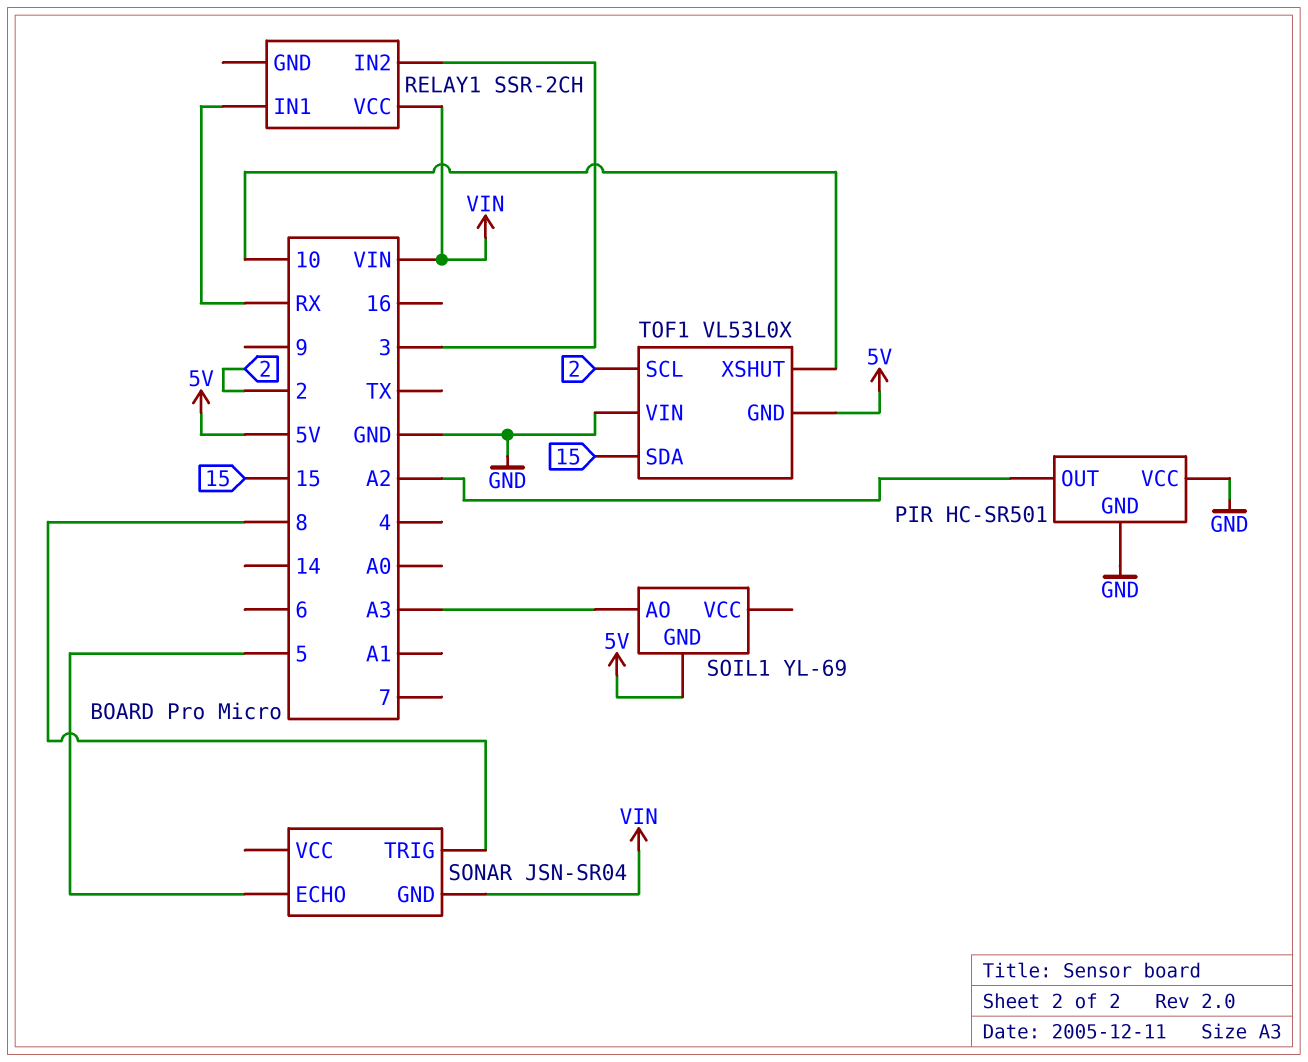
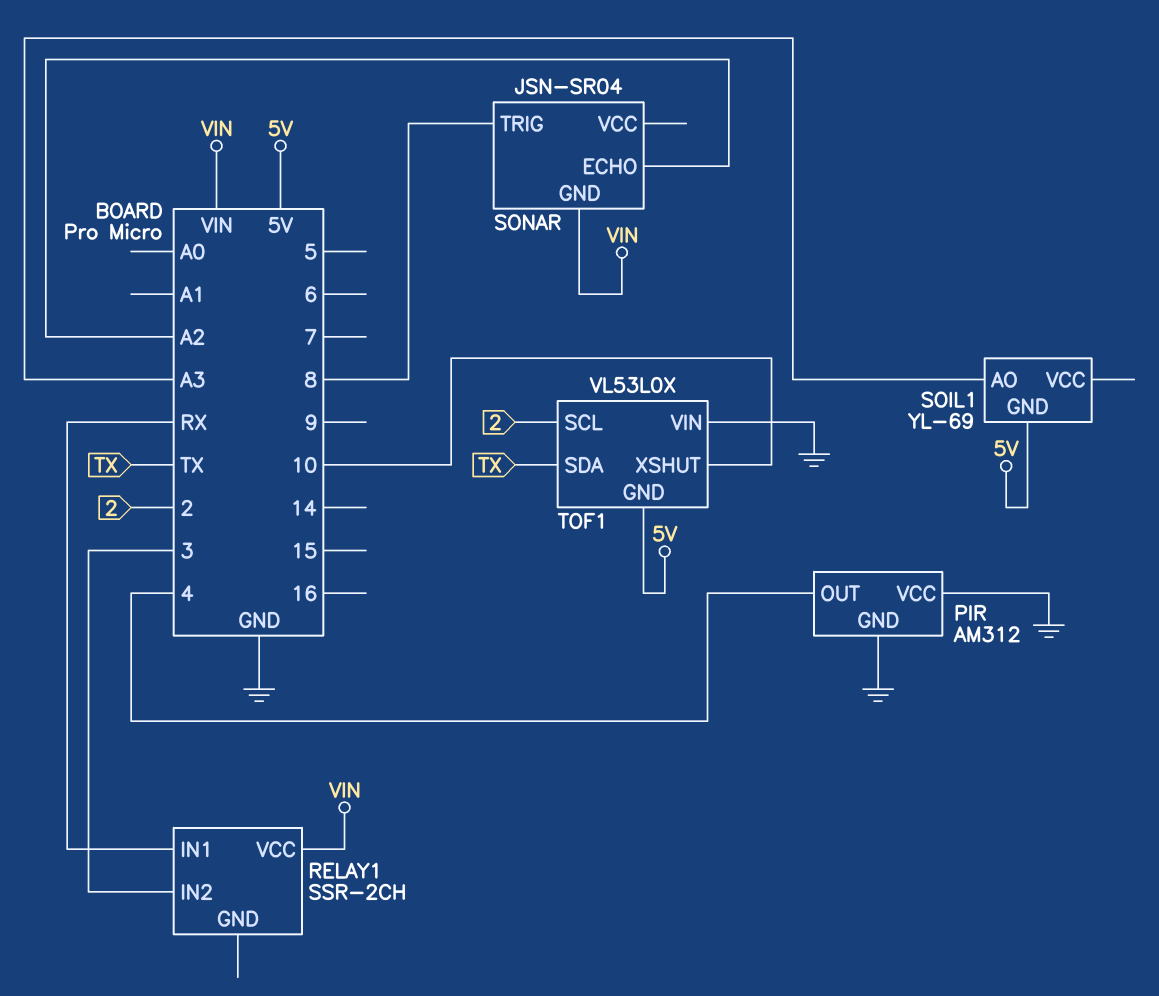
PIR: HC-SR501 -> AM312
PIR pin OUT: A2 -> 4
SONAR pin ECHO: 5 -> A2
TOF1 pin SDA: 15 -> TX

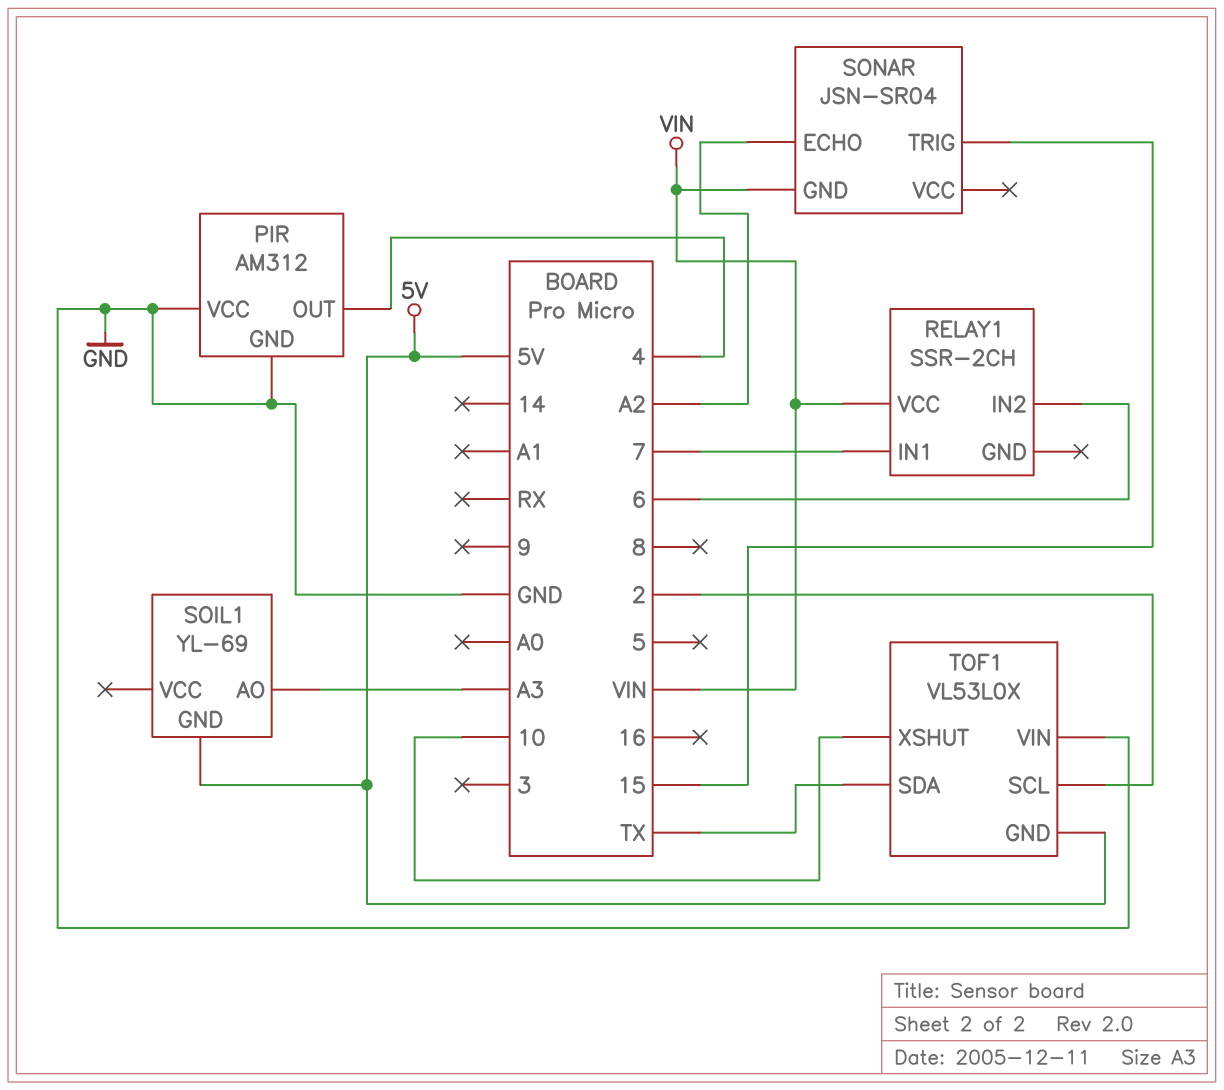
RELAY1 pin IN1: RX -> 7
RELAY1 pin IN2: 3 -> 6
SONAR pin TRIG: 8 -> 15

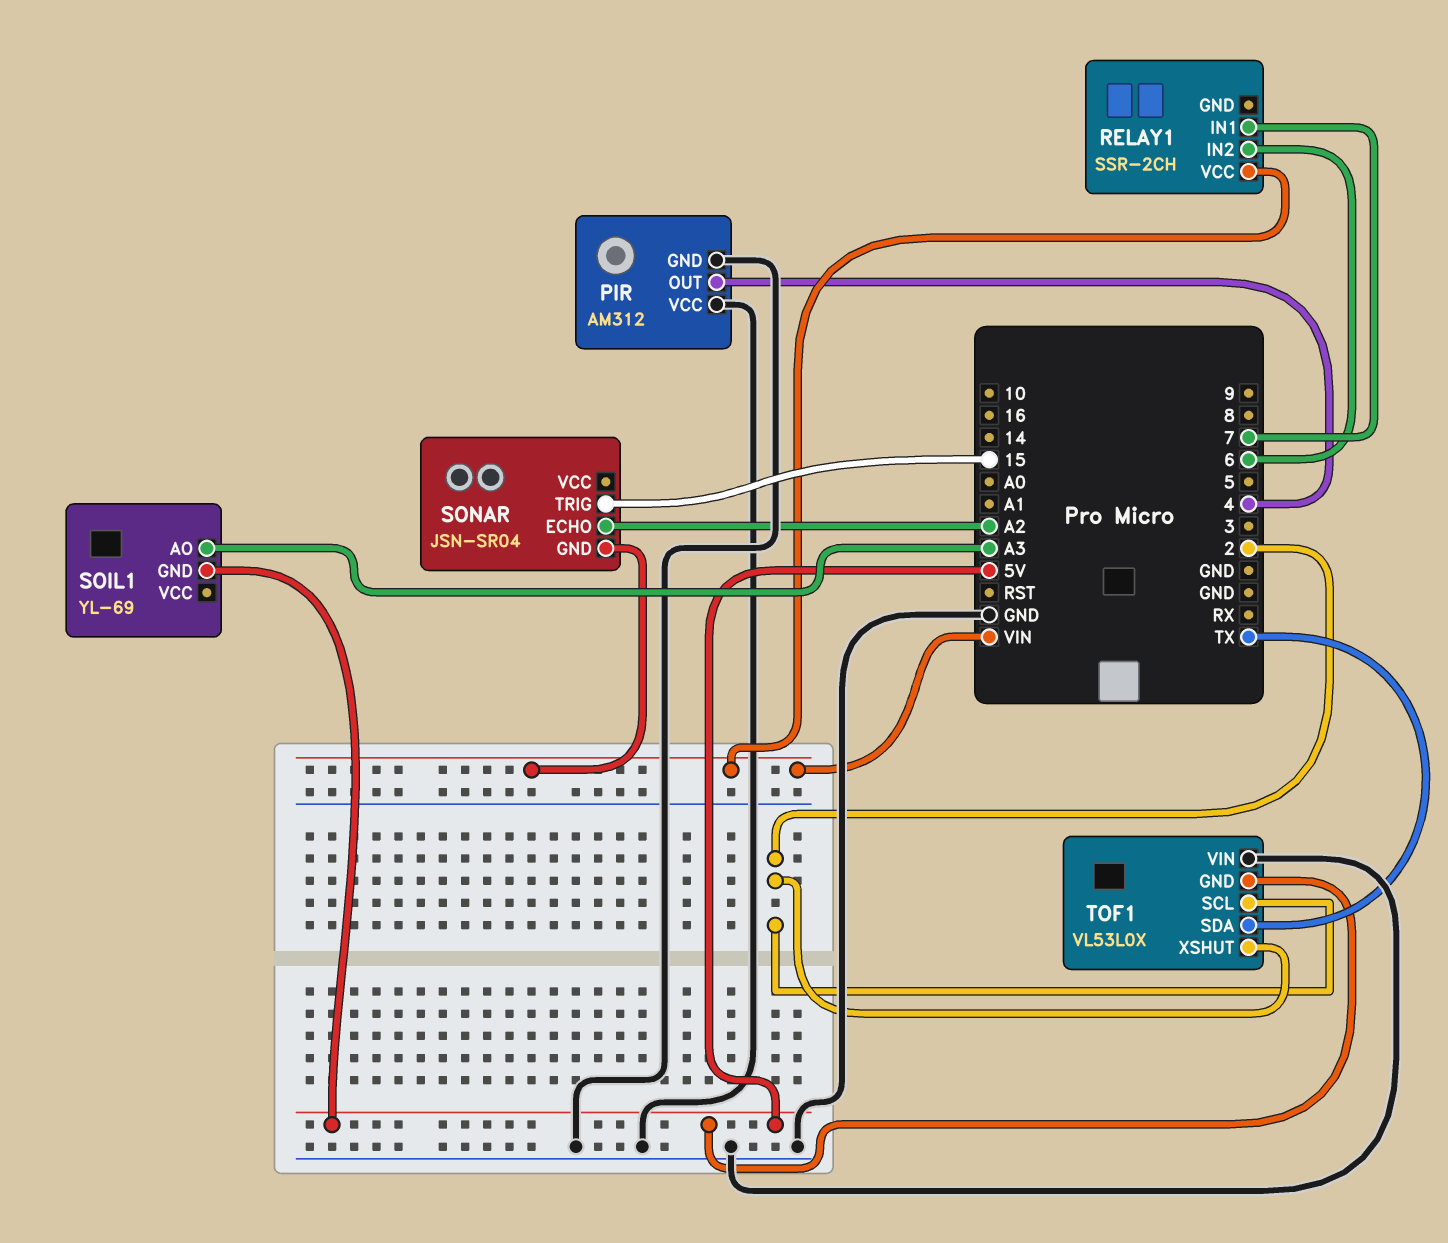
TOF1 pin XSHUT: 10 -> 2

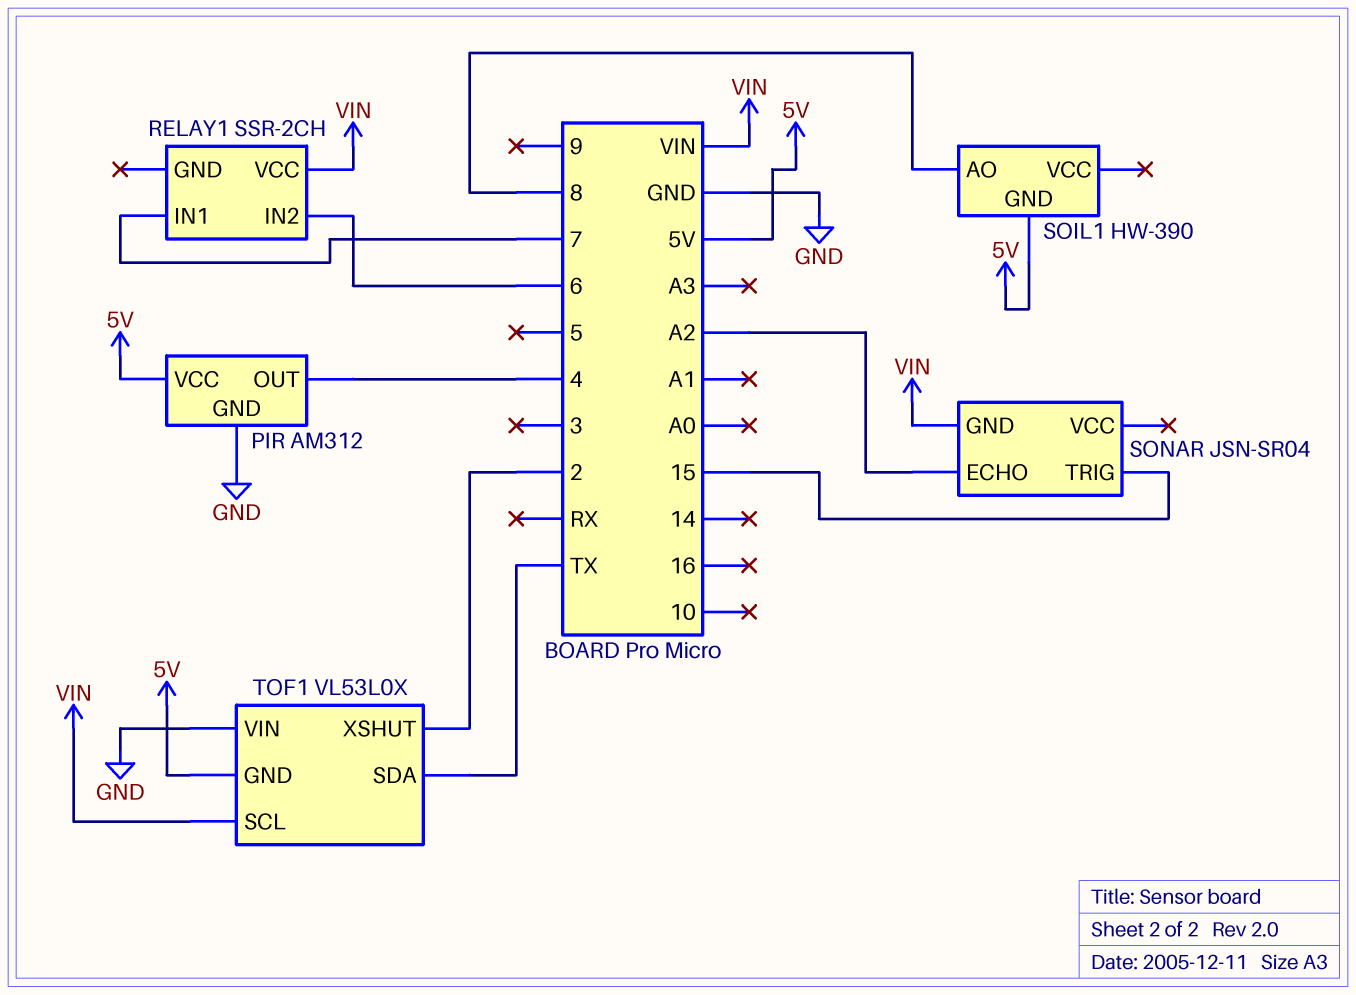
PIR pin VCC: GND -> 5V
SOIL1: YL-69 -> HW-390
SOIL1 pin AO: A3 -> 8
TOF1 pin SCL: 2 -> VIN

